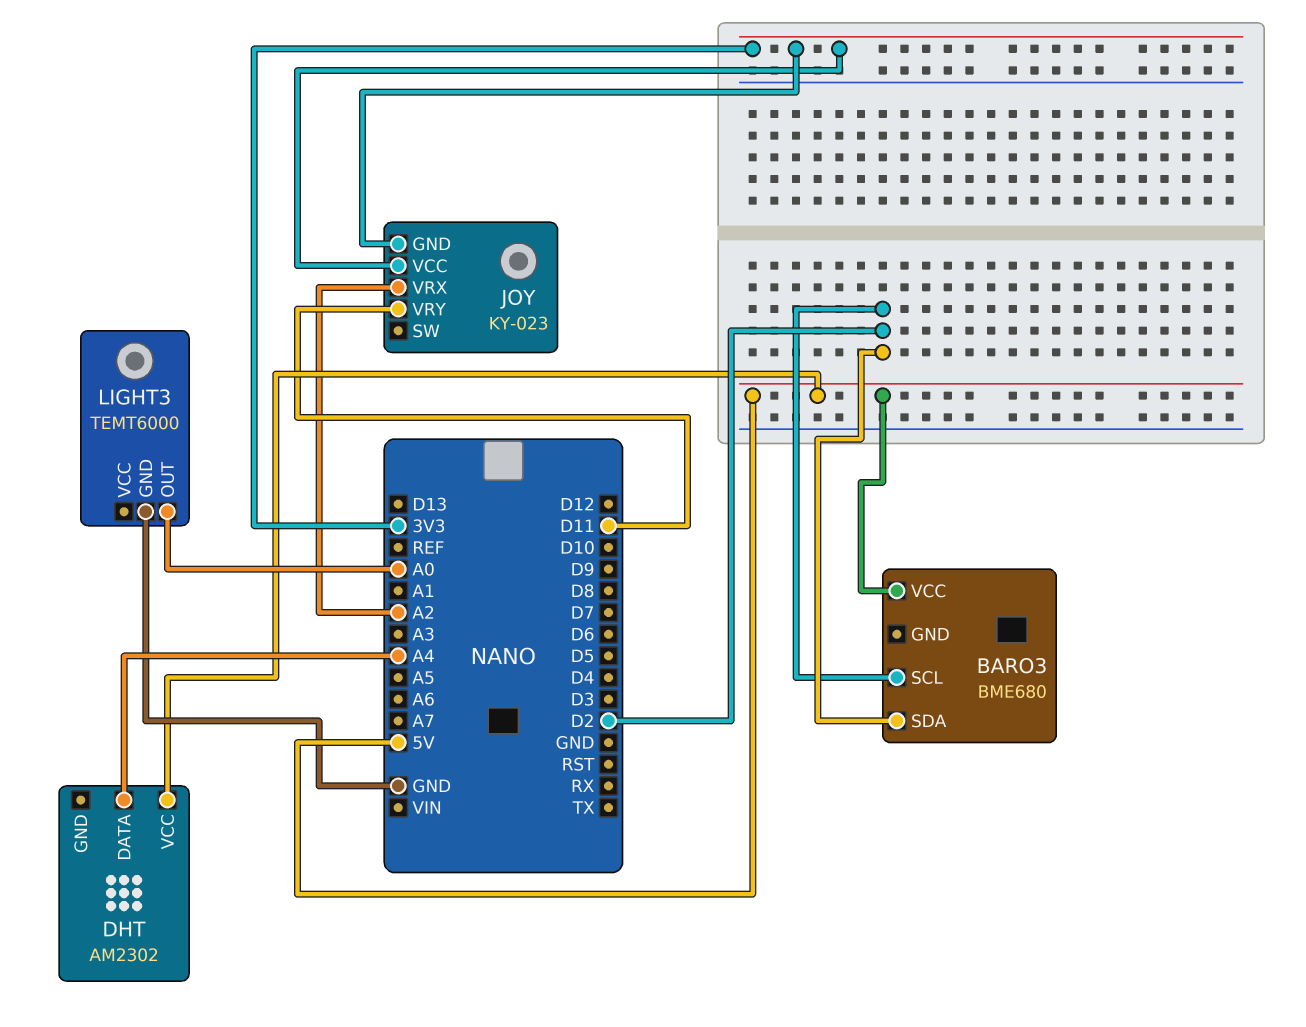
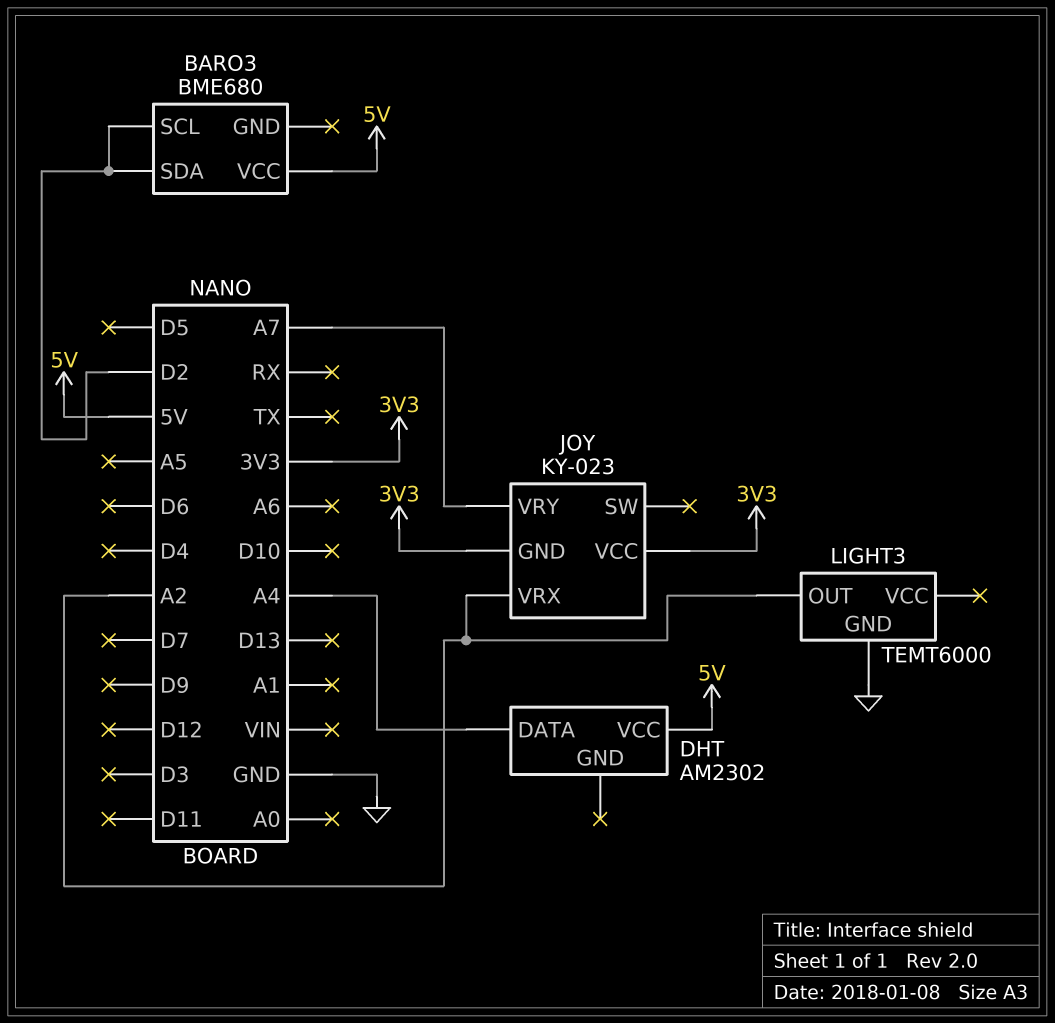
JOY pin VRY: D11 -> A7
LIGHT3 pin OUT: A0 -> A2

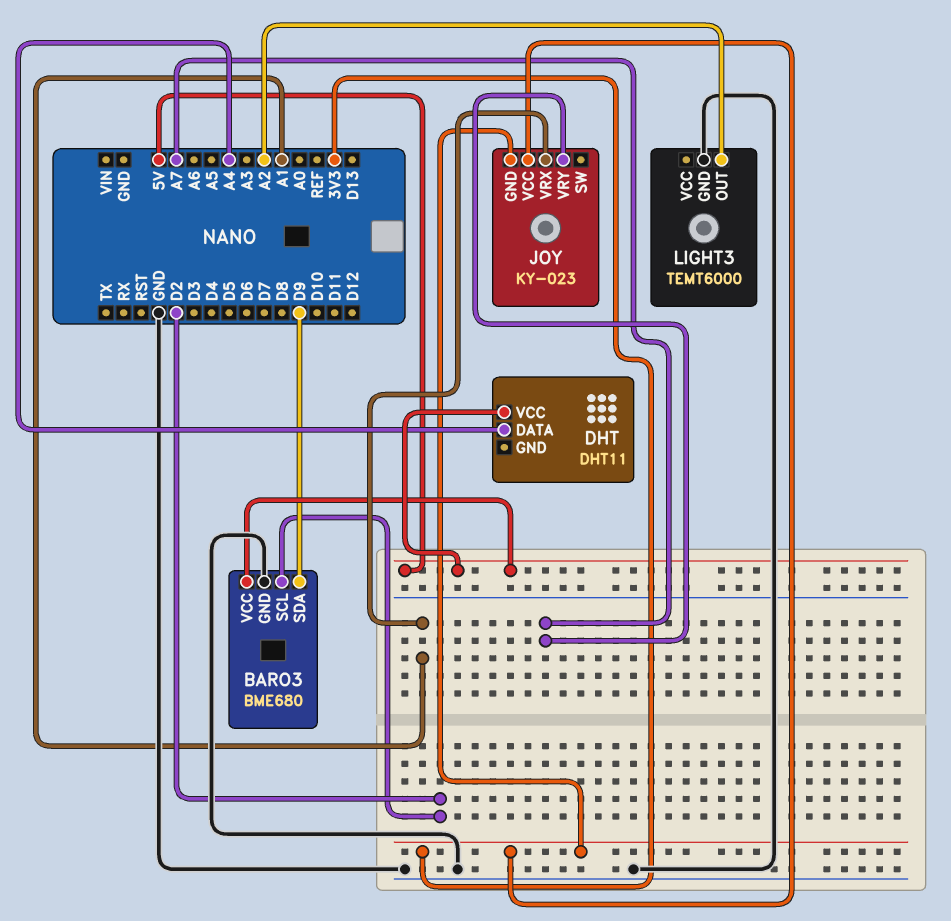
BARO3 pin GND: none -> GND
BARO3 pin SDA: D2 -> D9
DHT: AM2302 -> DHT11
JOY pin VRX: A2 -> A1

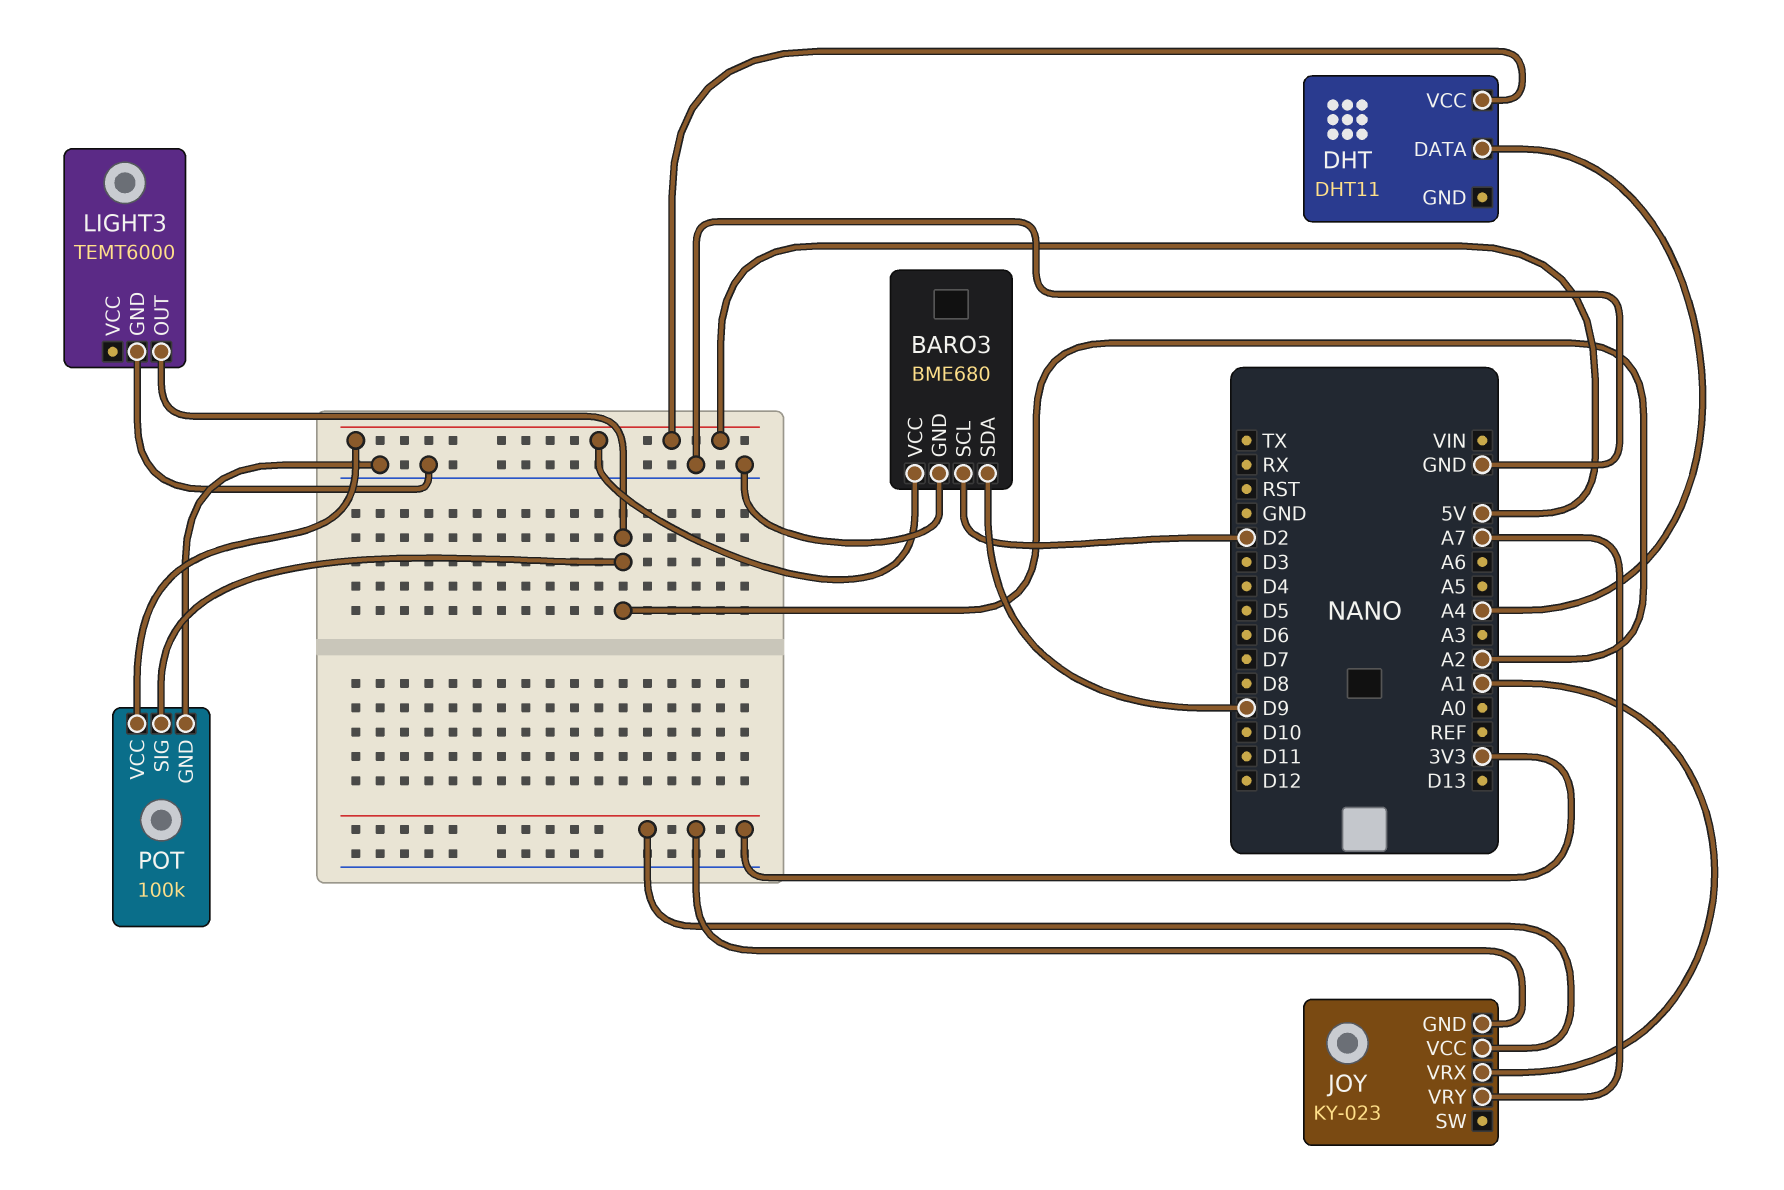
POT: none -> 100k
POT pin GND: none -> GND
POT pin SIG: none -> A2
POT pin VCC: none -> 5V

